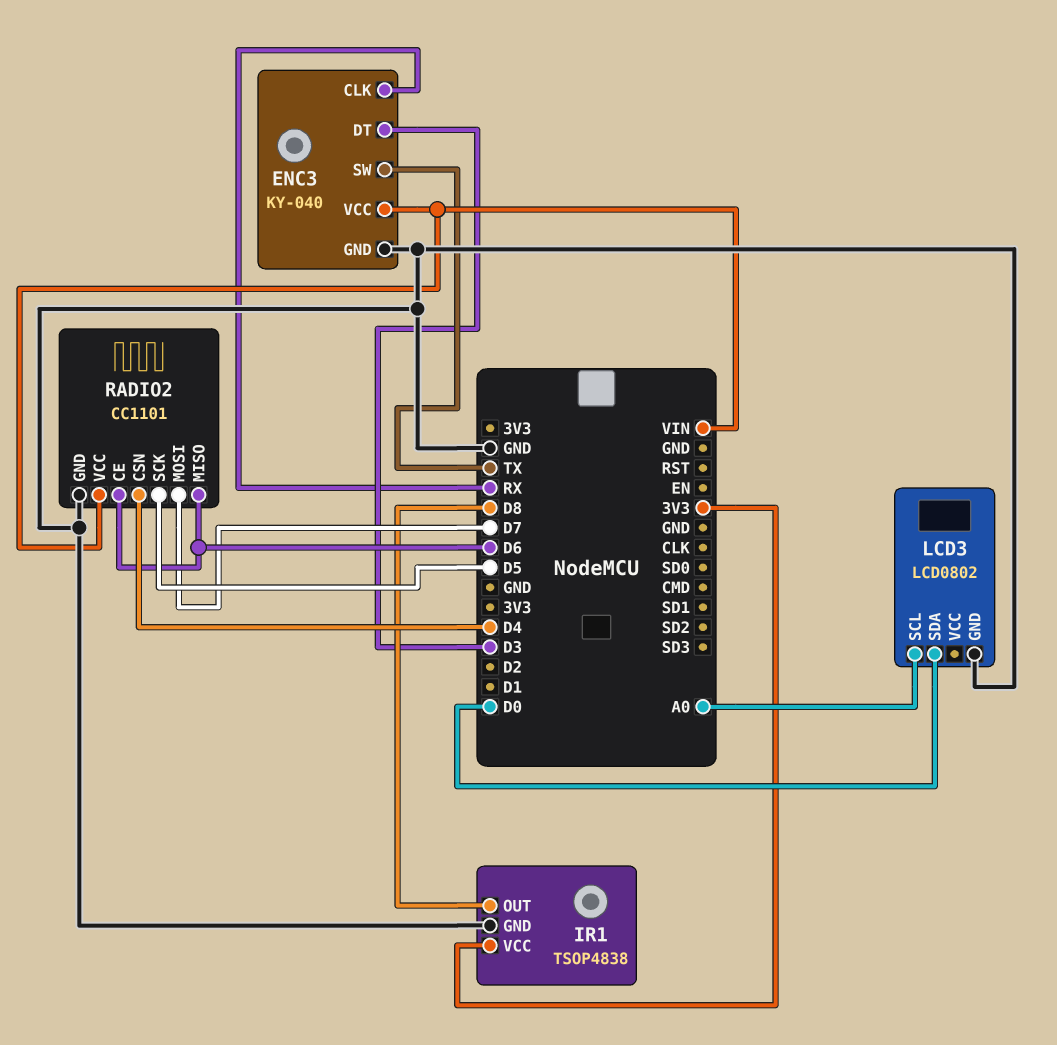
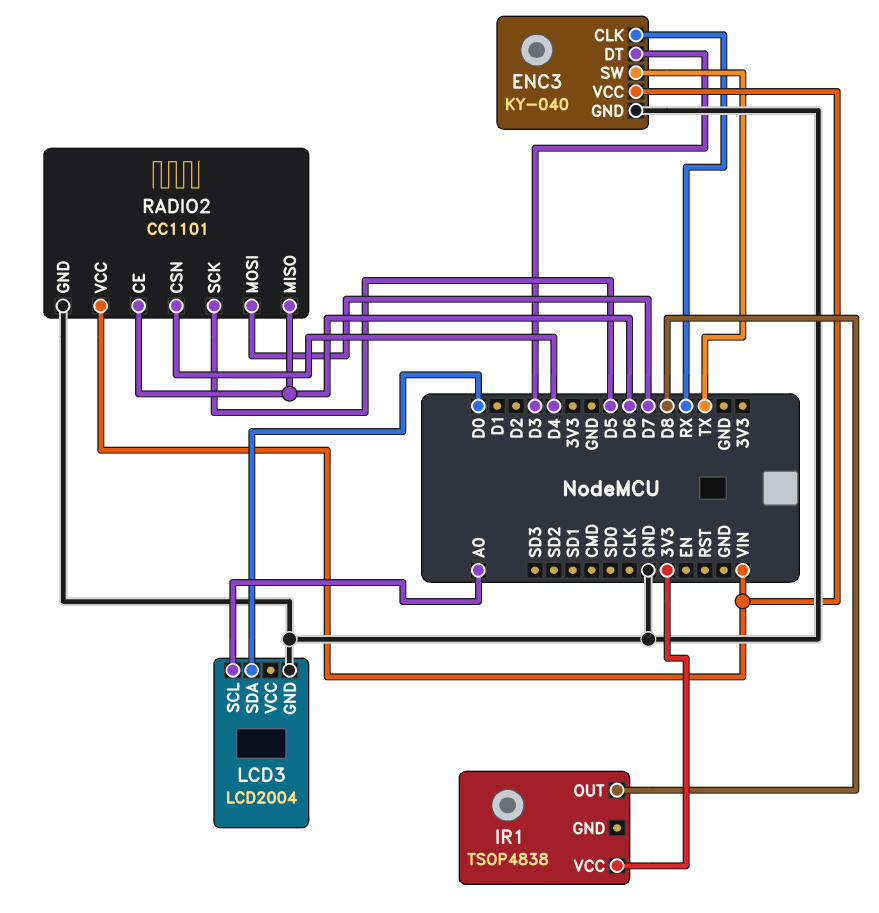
IR1 pin GND: GND -> none
LCD3: LCD0802 -> LCD2004

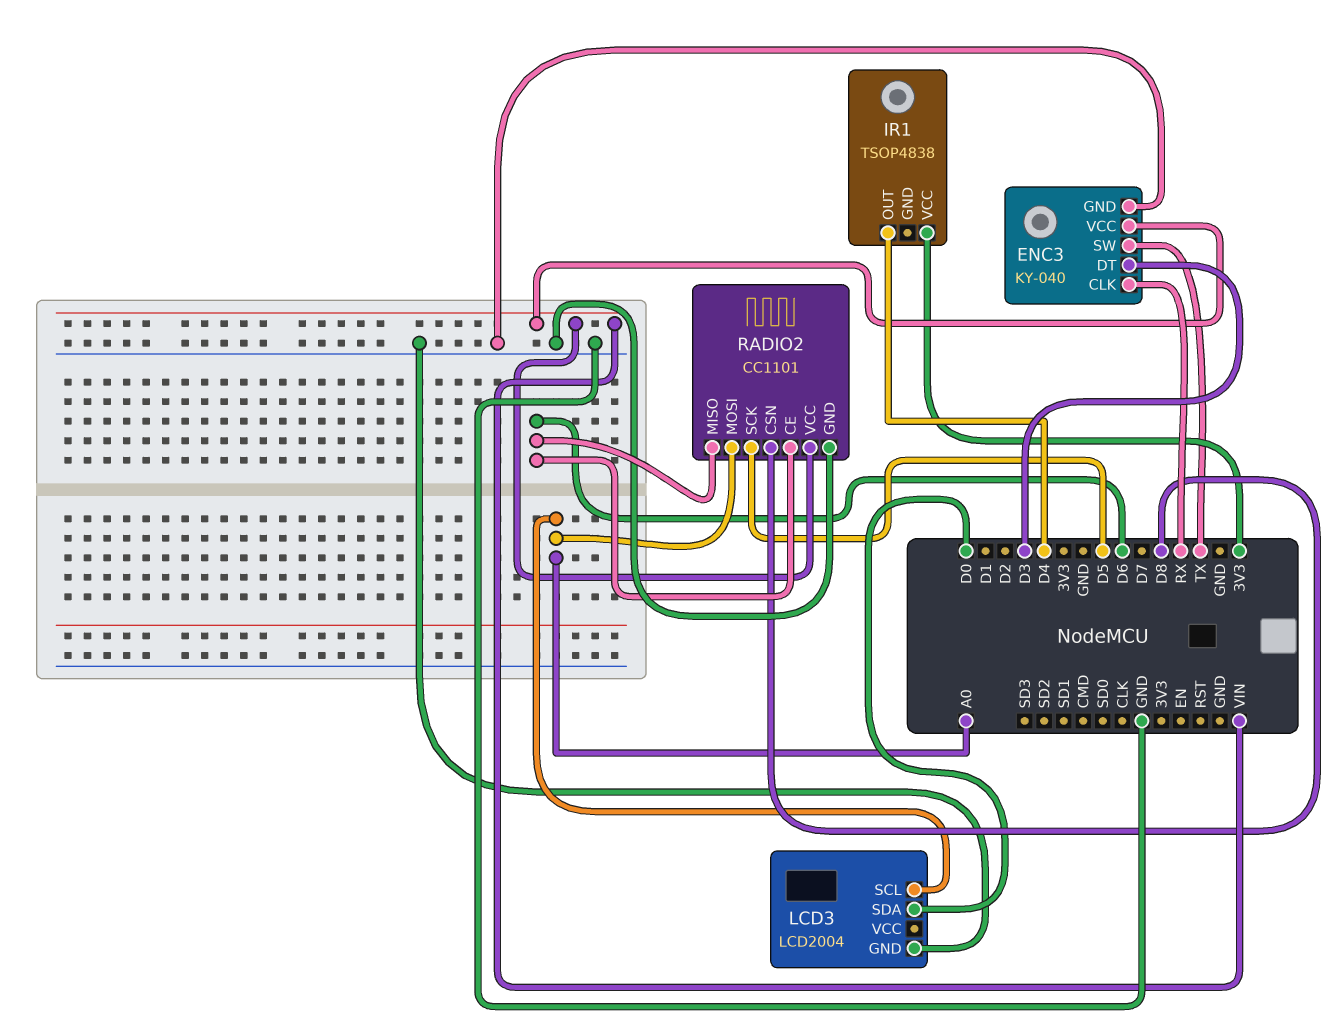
IR1 pin OUT: D8 -> D4
RADIO2 pin CSN: D4 -> D8
RADIO2 pin MOSI: D7 -> A0

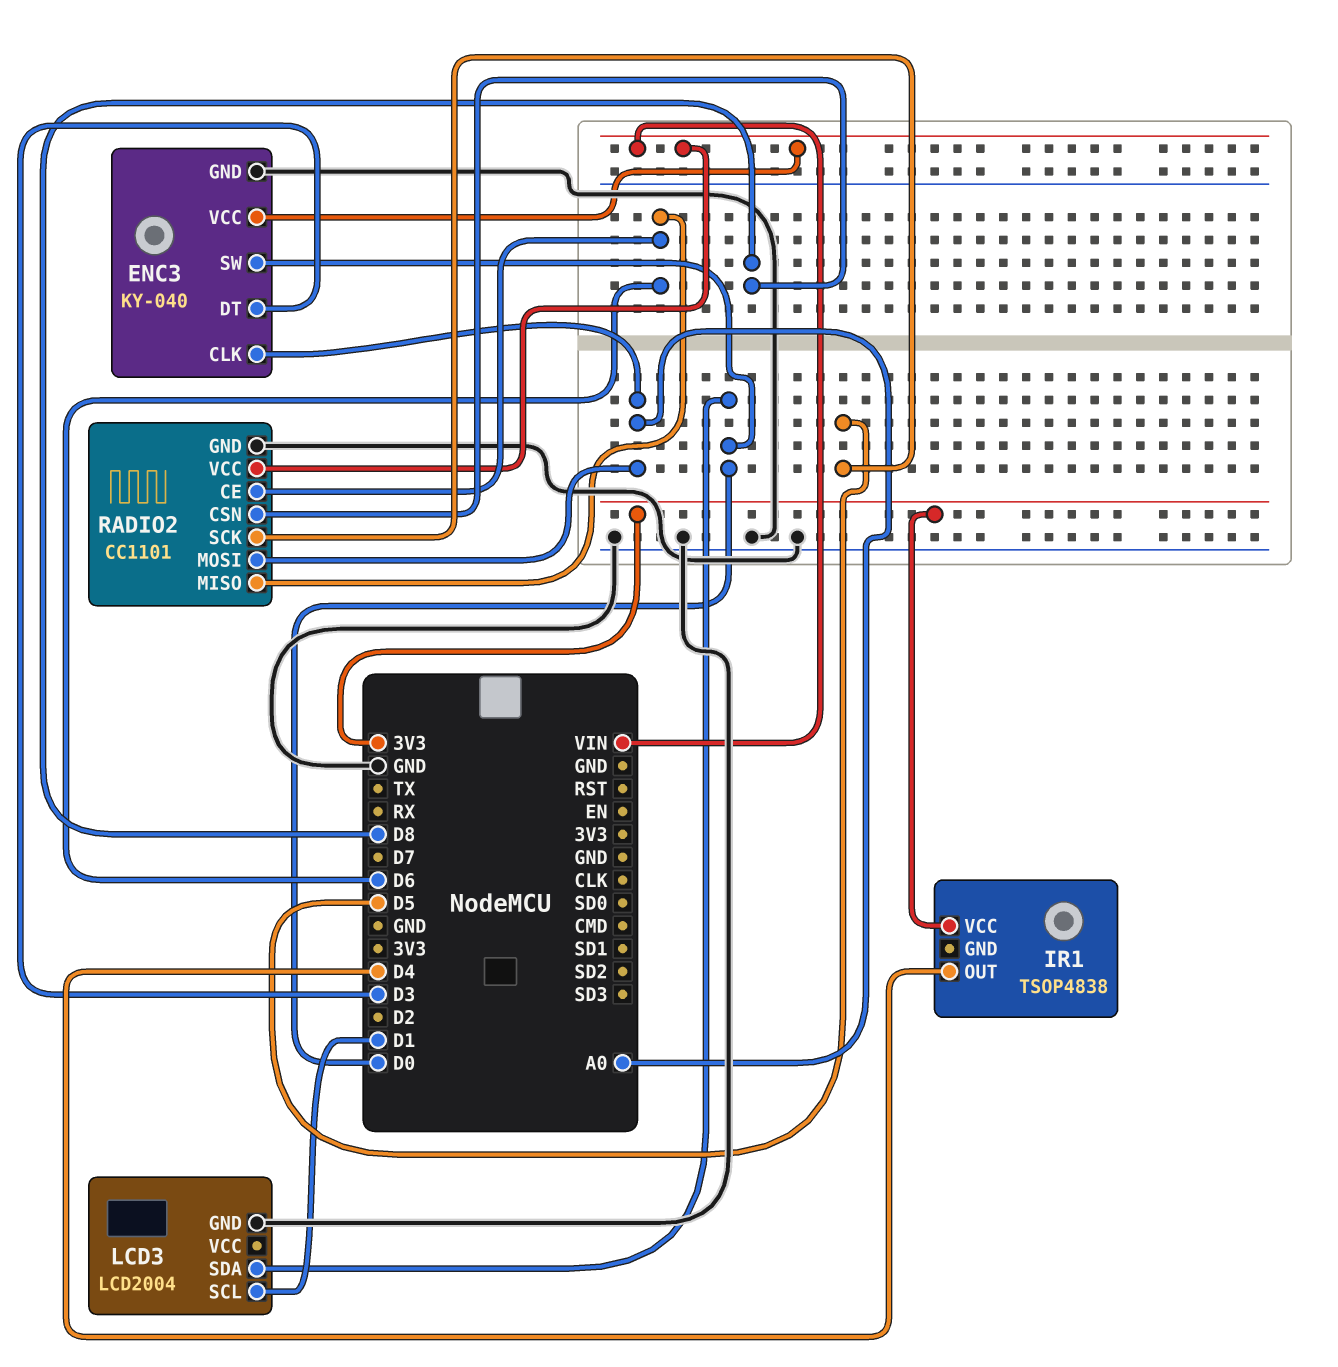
ENC3 pin CLK: RX -> A0
ENC3 pin SW: TX -> D0
LCD3 pin SCL: A0 -> D1

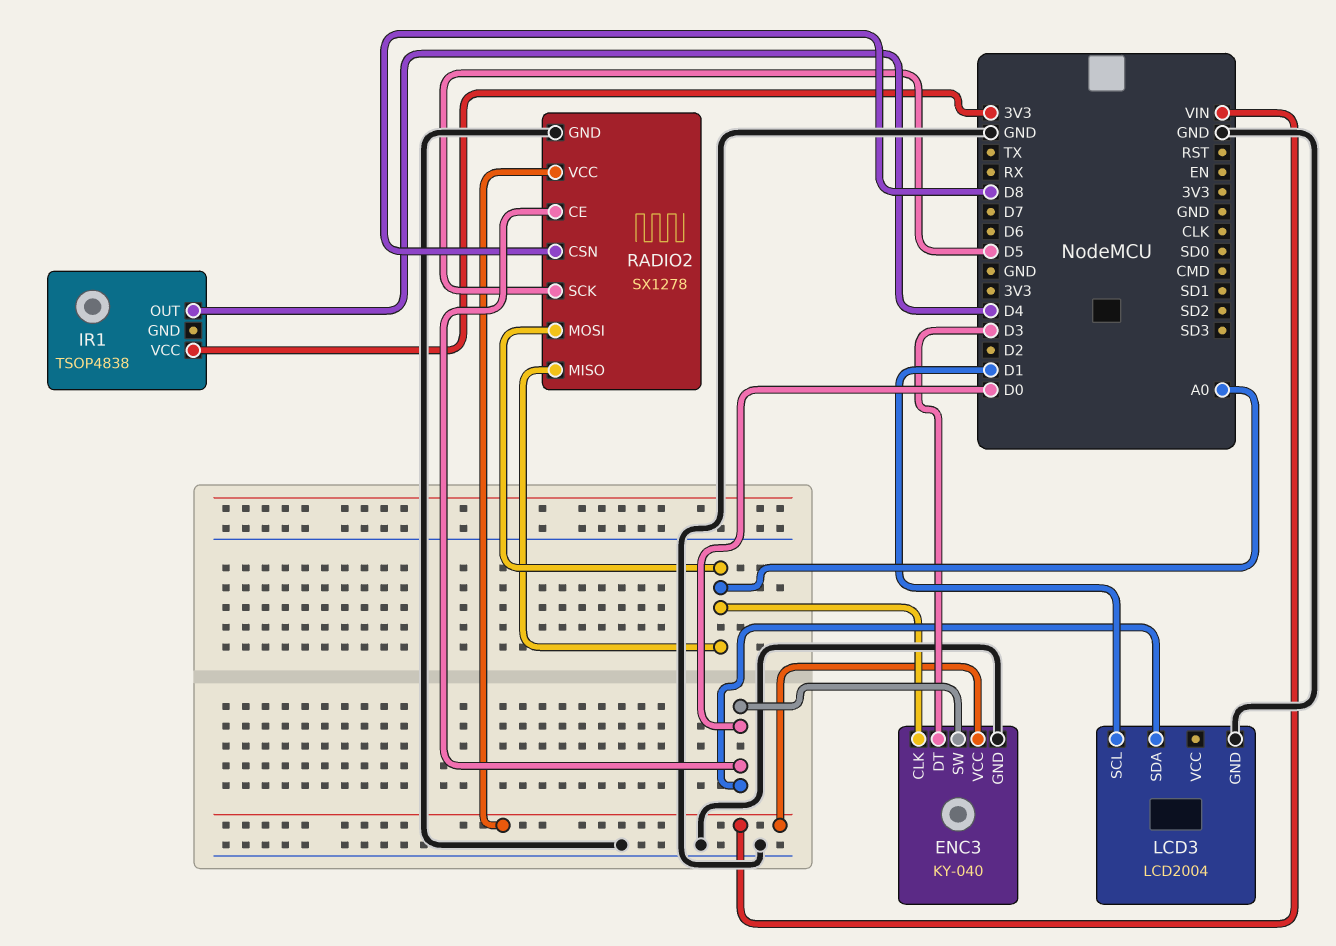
RADIO2: CC1101 -> SX1278
RADIO2 pin CE: D6 -> D0
RADIO2 pin MISO: D6 -> A0

